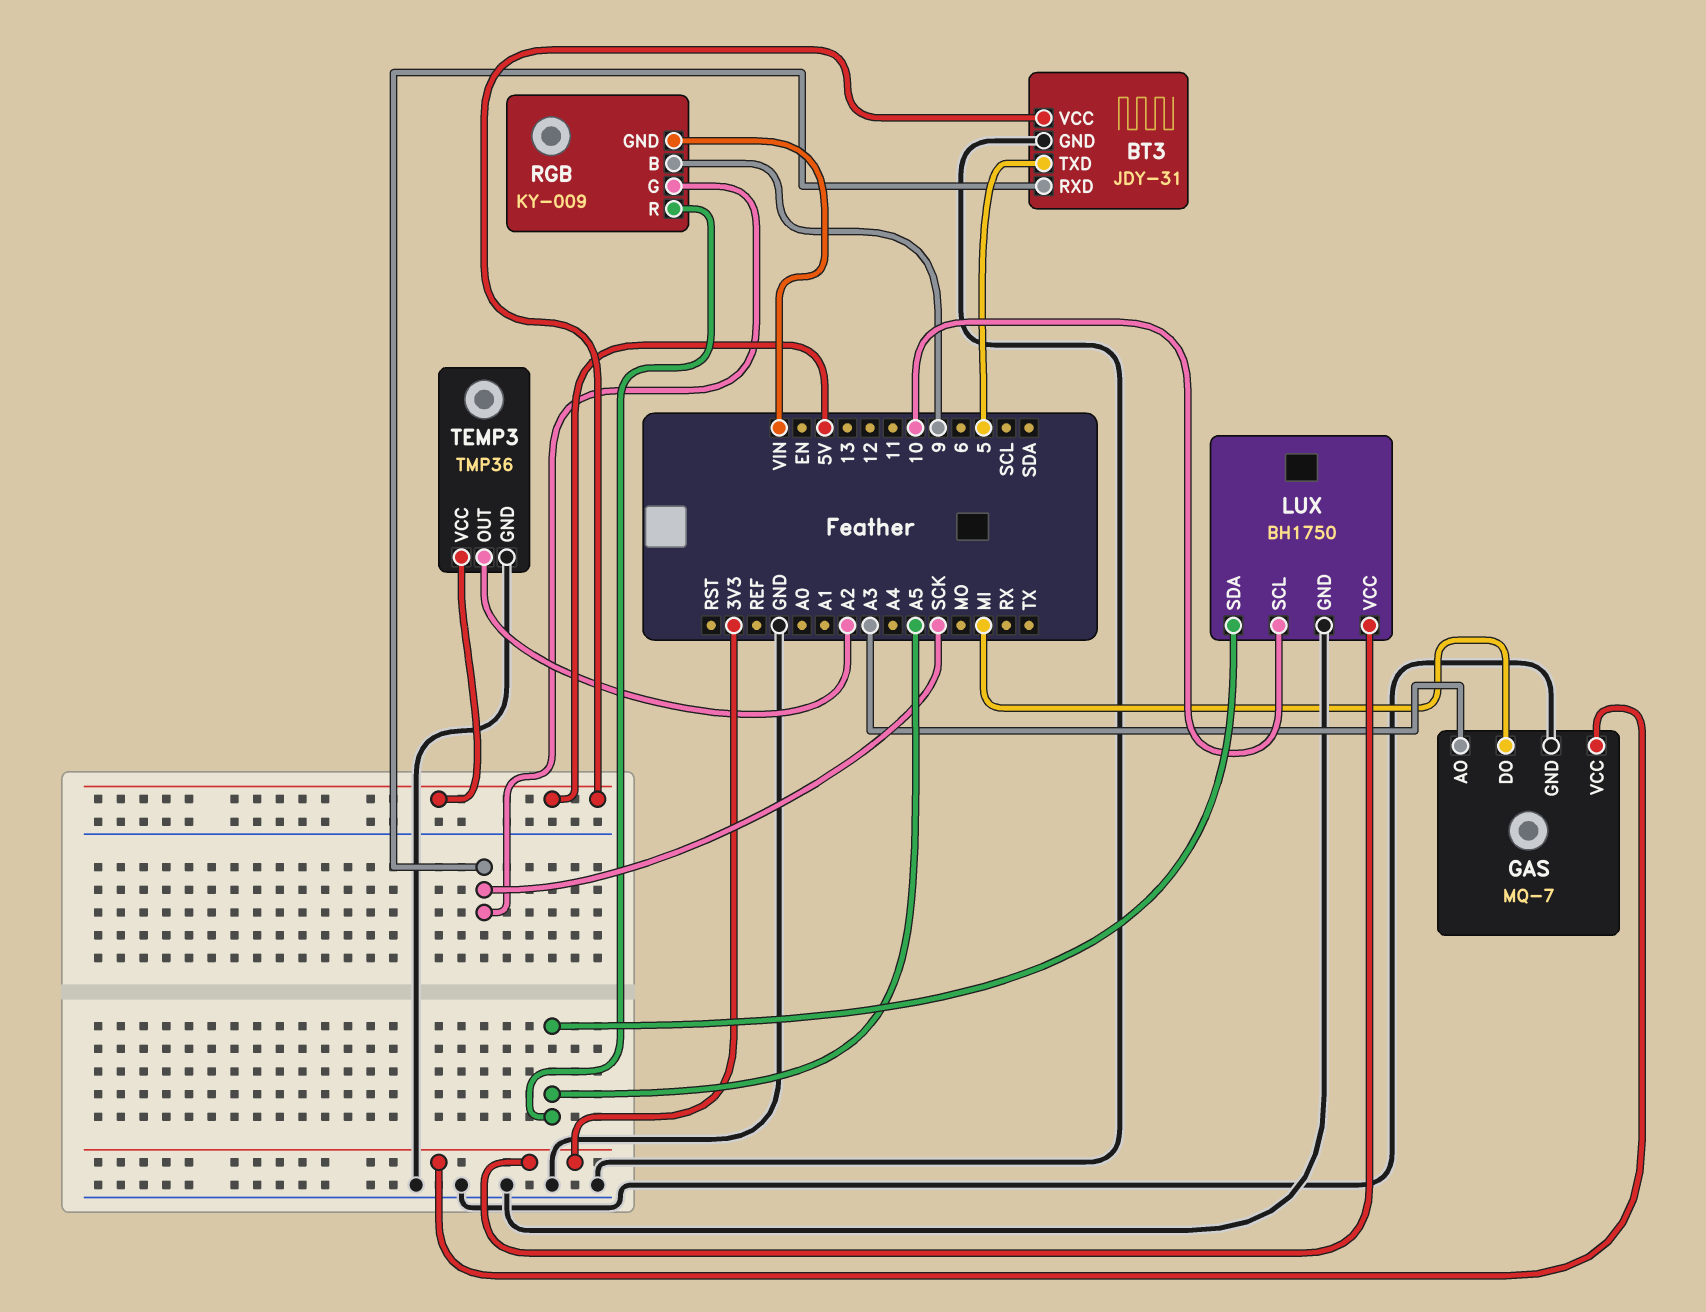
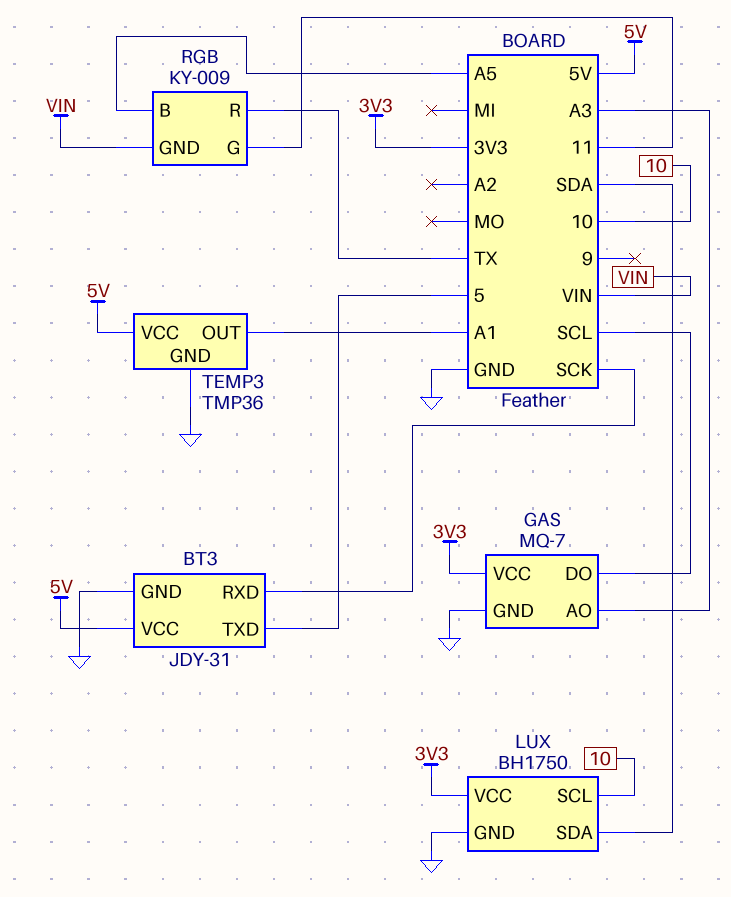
GAS pin DO: MI -> SCL
LUX pin SDA: A5 -> SDA
RGB pin B: 9 -> A5
RGB pin G: SCK -> 11
RGB pin R: A5 -> TX
TEMP3 pin OUT: A2 -> A1

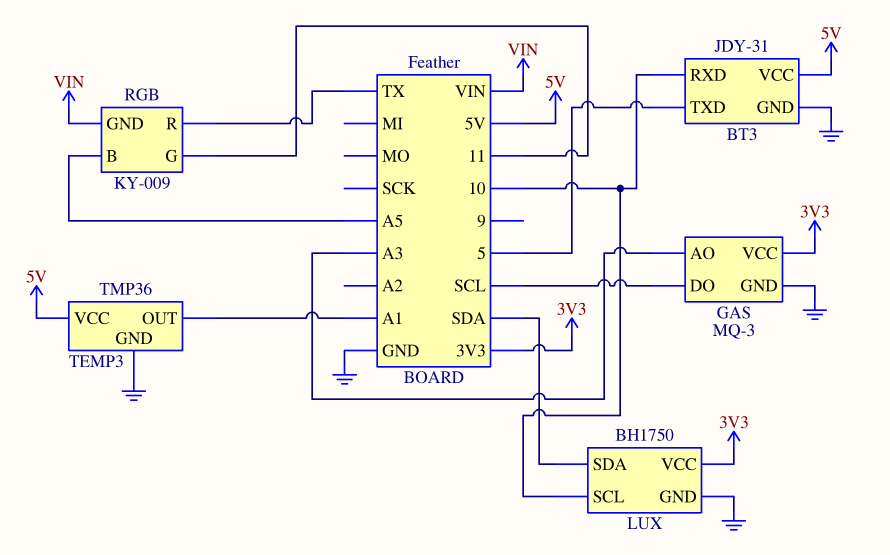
BT3 pin RXD: SCK -> 10
GAS: MQ-7 -> MQ-3

